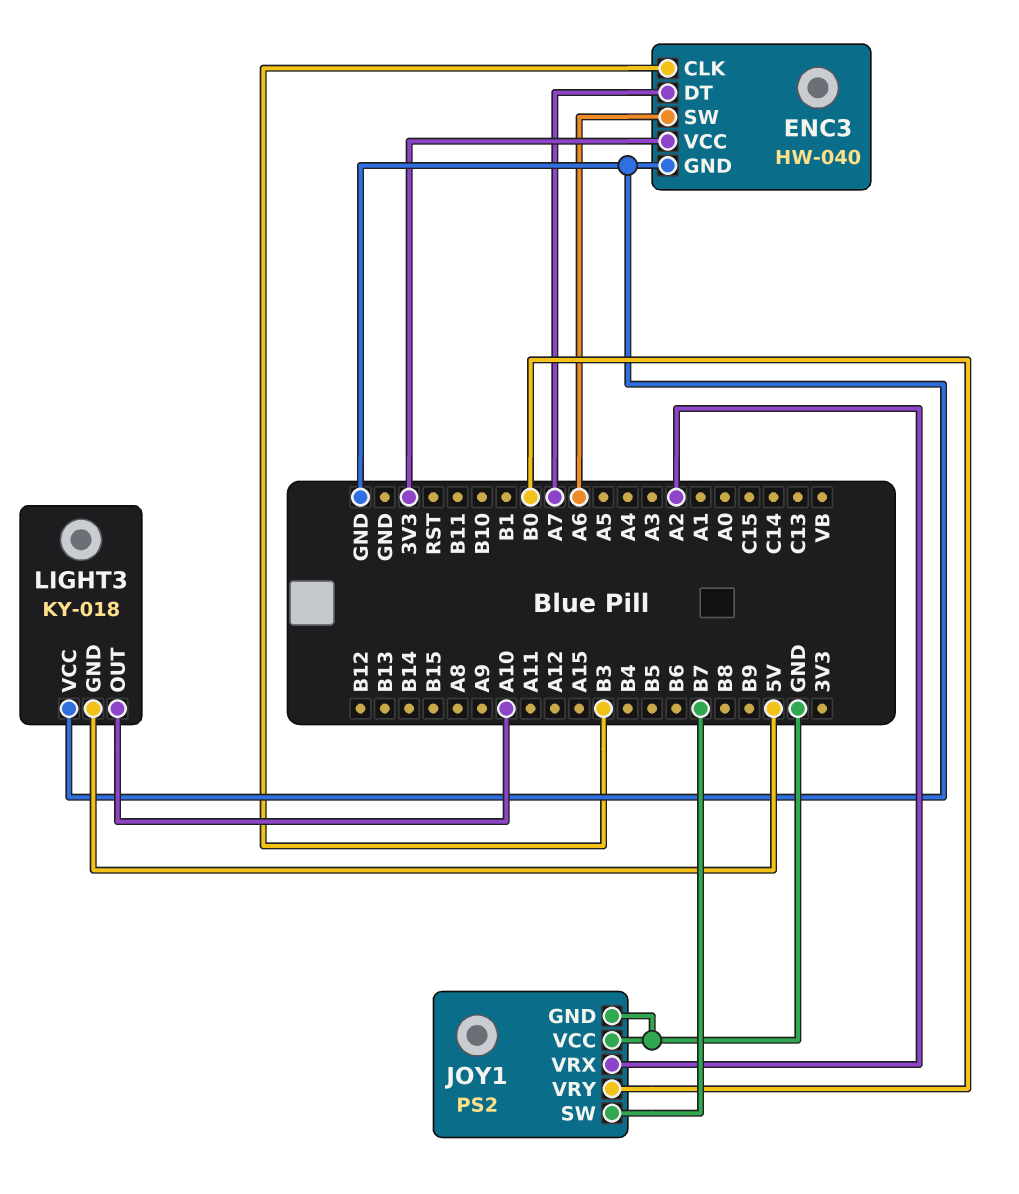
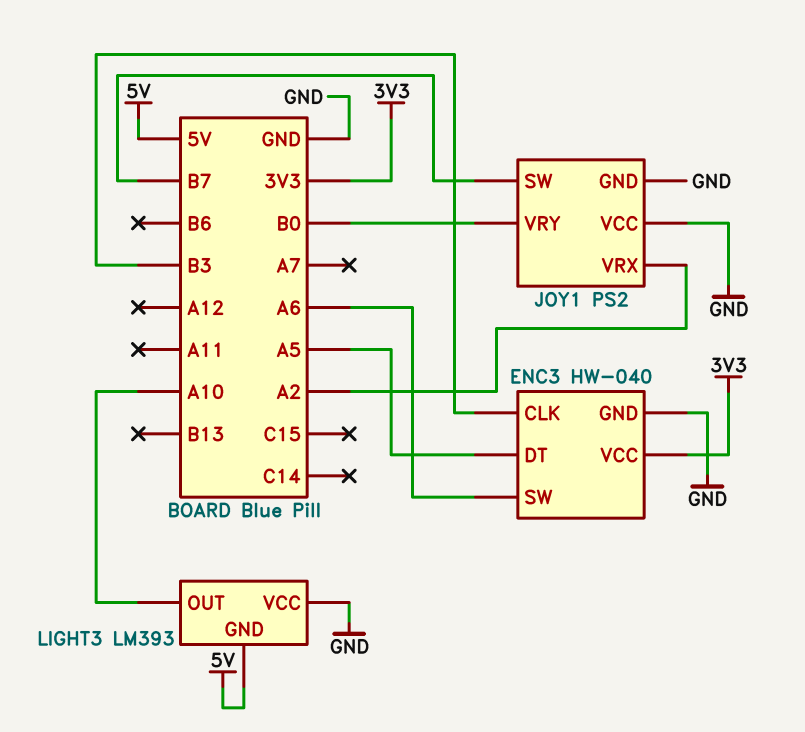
ENC3 pin DT: A7 -> A5
LIGHT3: KY-018 -> LM393

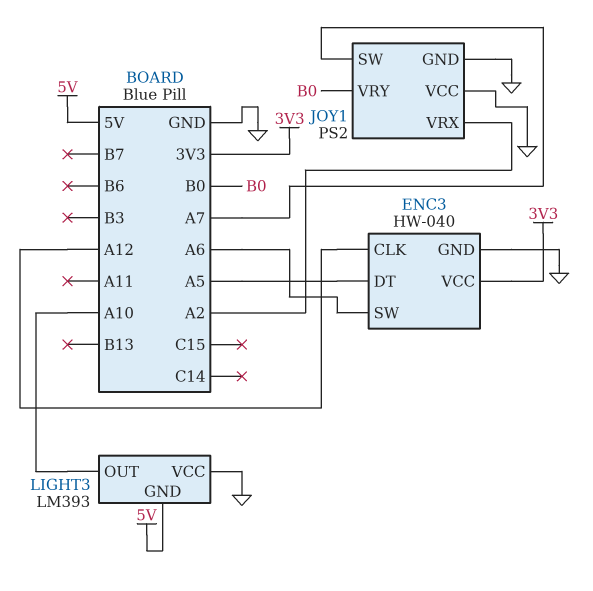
ENC3 pin CLK: B3 -> A12
JOY1 pin SW: B7 -> A7

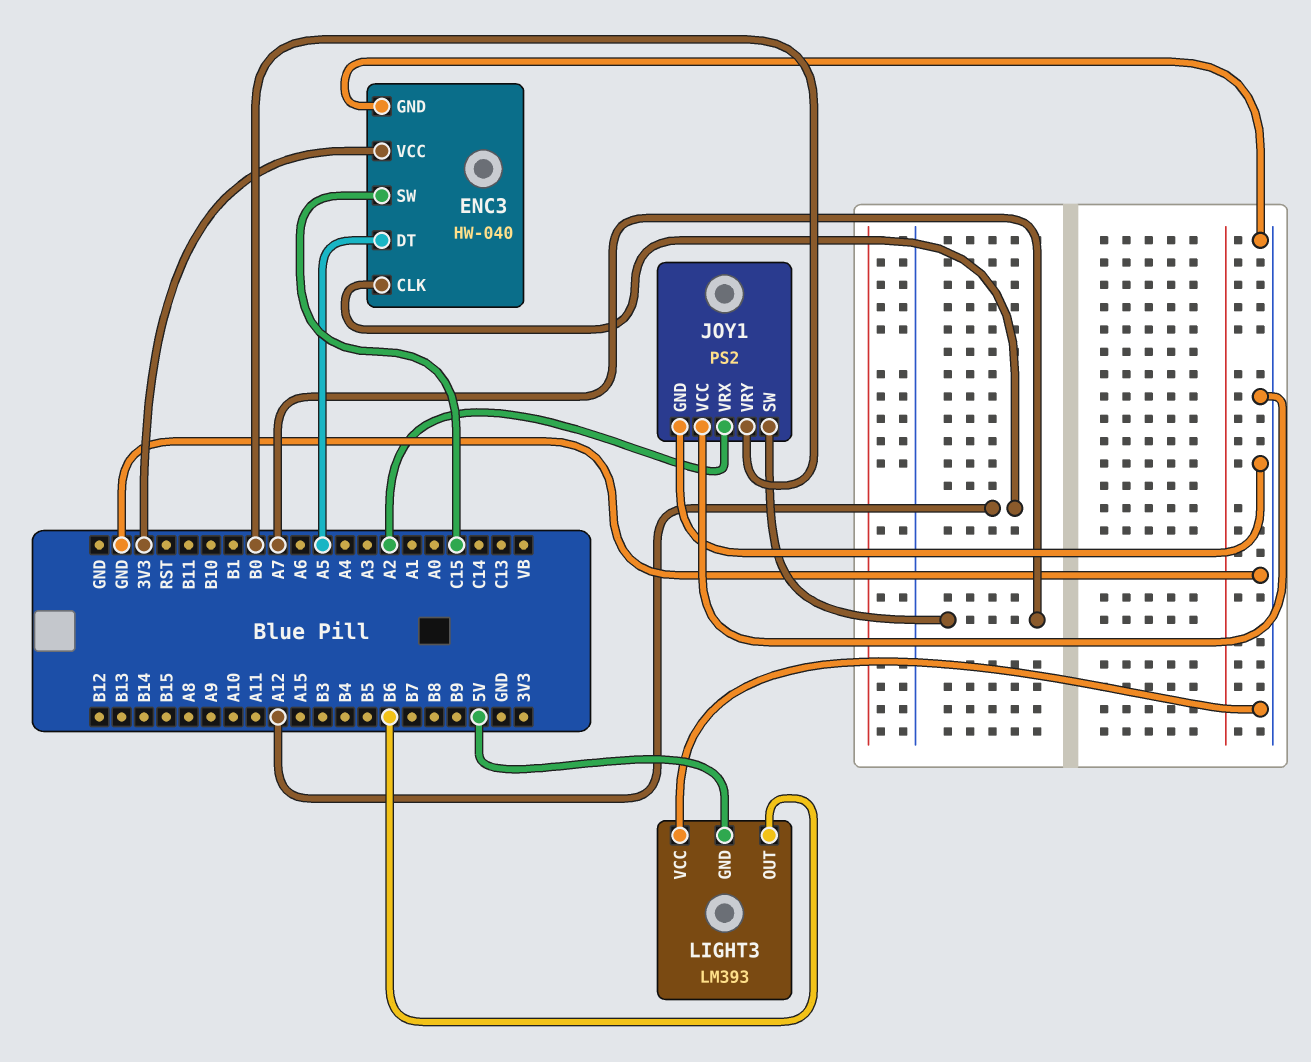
ENC3 pin SW: A6 -> C15
LIGHT3 pin OUT: A10 -> B6

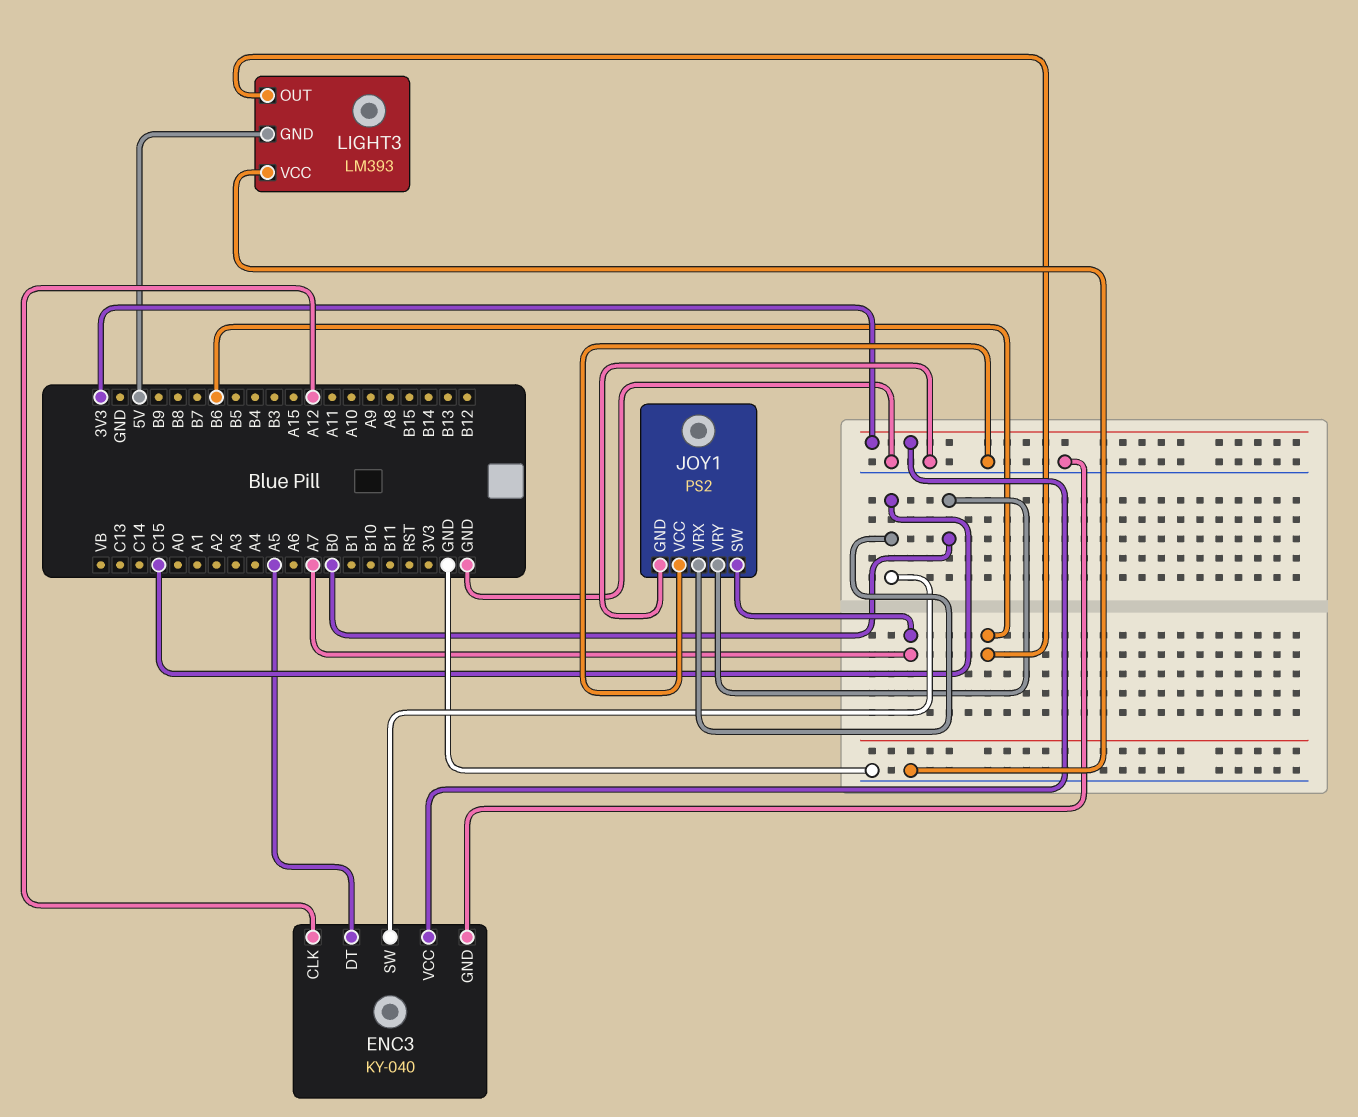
ENC3: HW-040 -> KY-040
JOY1 pin VRX: A2 -> C15

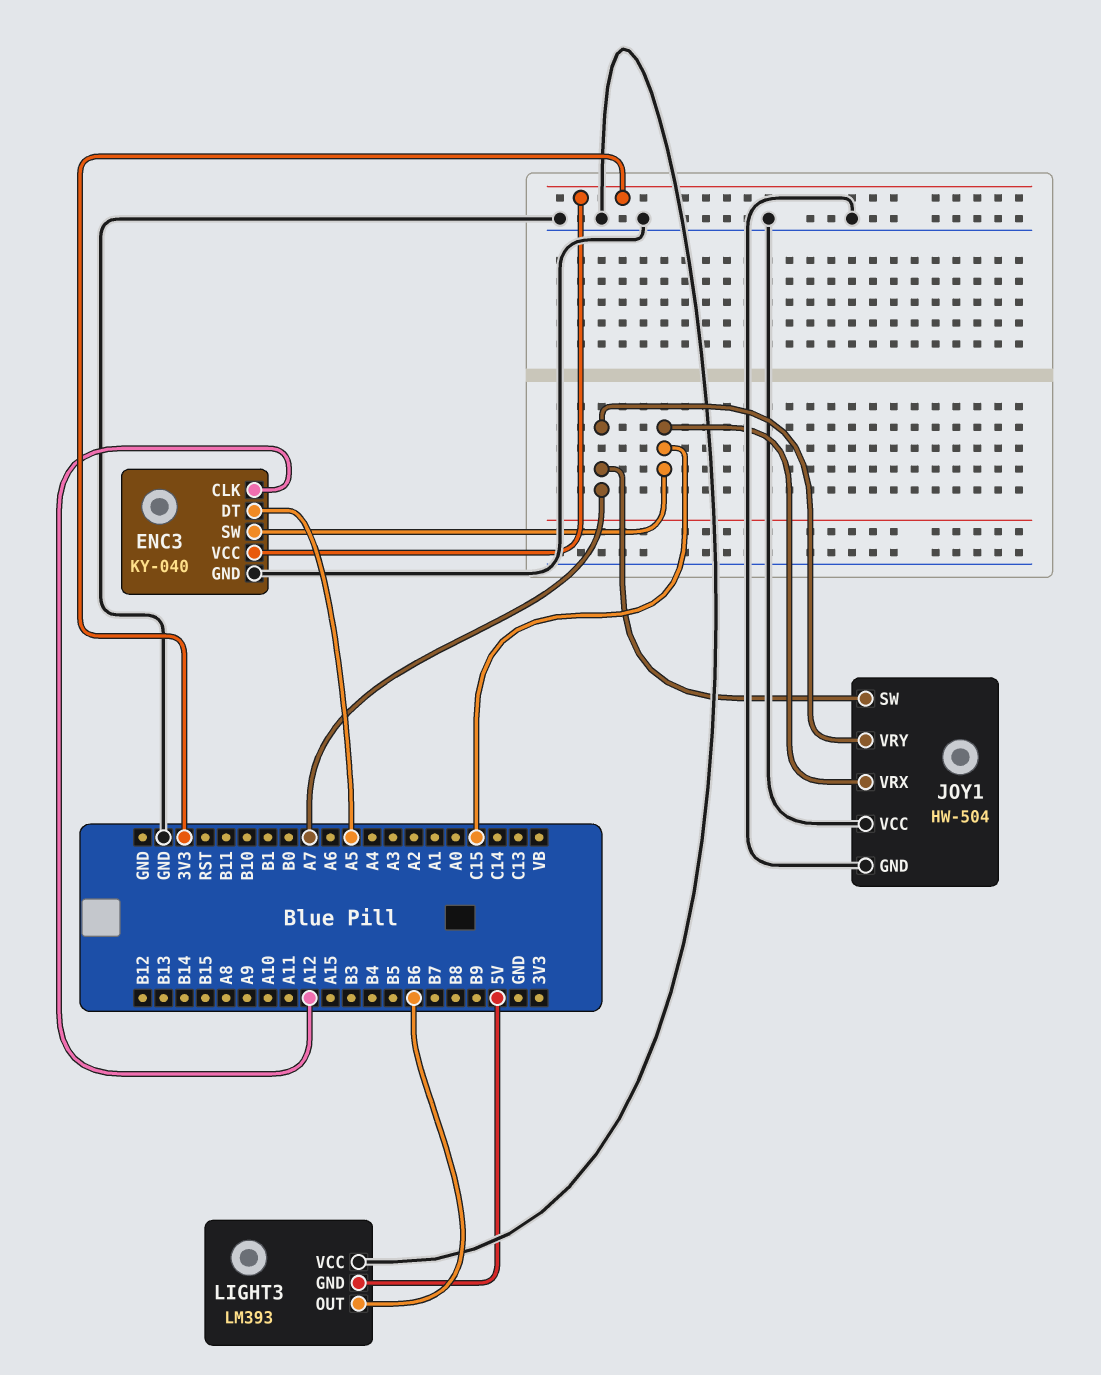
JOY1: PS2 -> HW-504
JOY1 pin VRY: B0 -> A7

